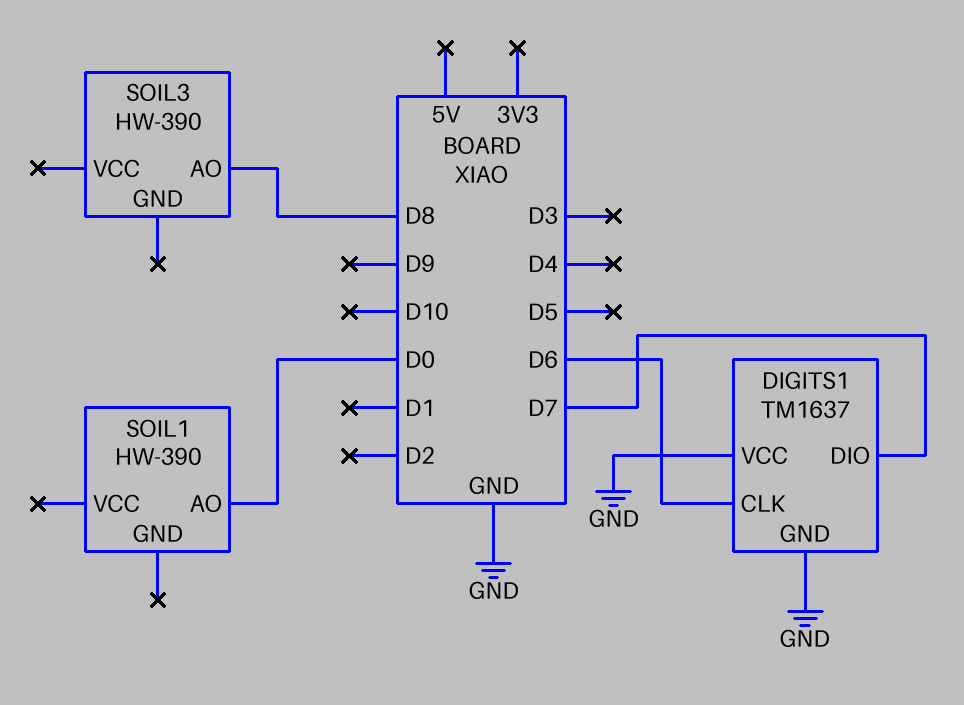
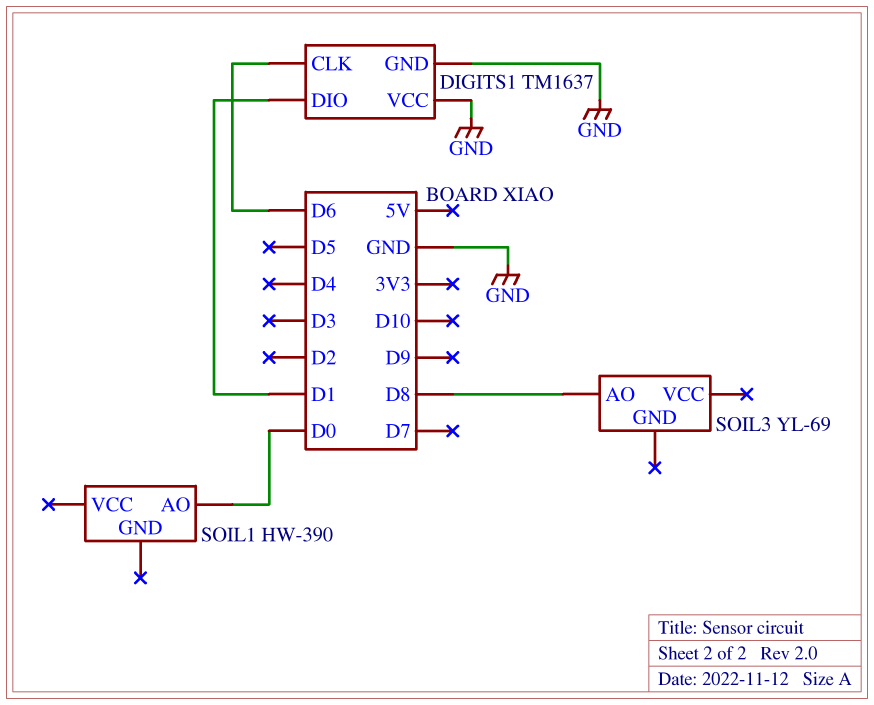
DIGITS1 pin DIO: D7 -> D1
SOIL3: HW-390 -> YL-69

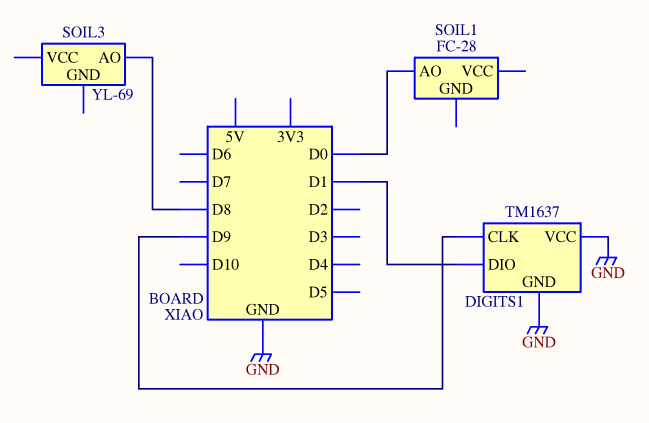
DIGITS1 pin CLK: D6 -> D9
SOIL1: HW-390 -> FC-28

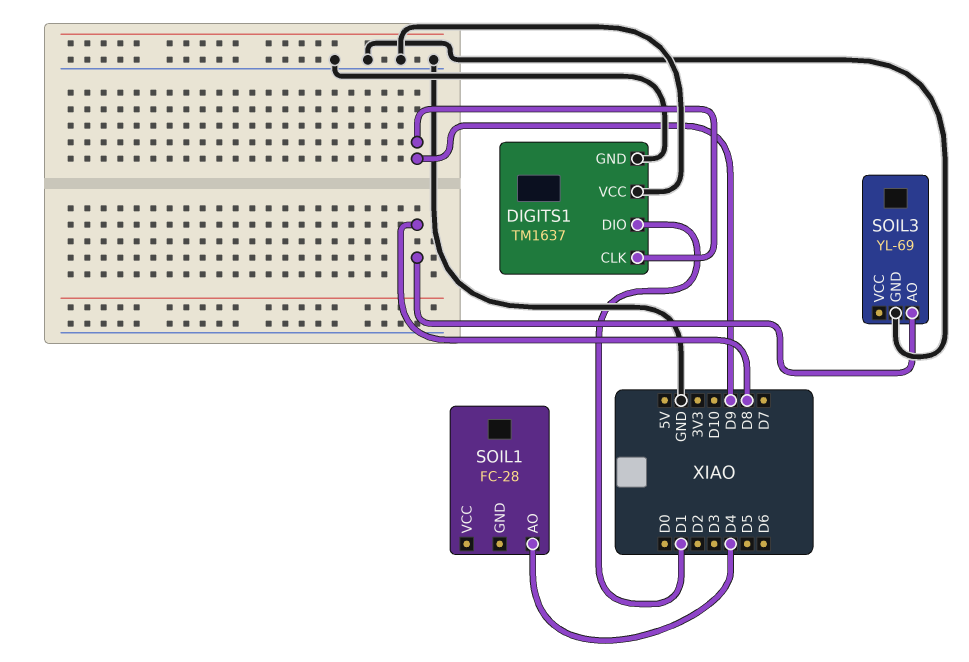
SOIL1 pin AO: D0 -> D4
SOIL3 pin GND: none -> GND

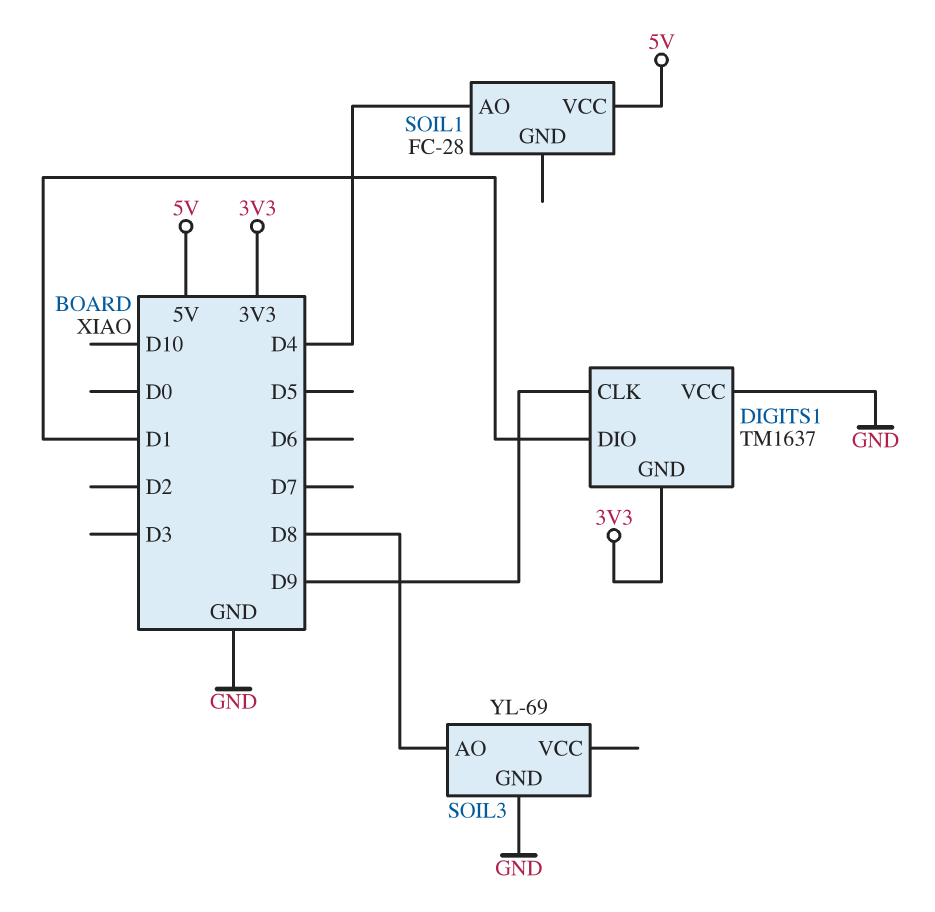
DIGITS1 pin GND: GND -> 3V3
SOIL1 pin VCC: none -> 5V

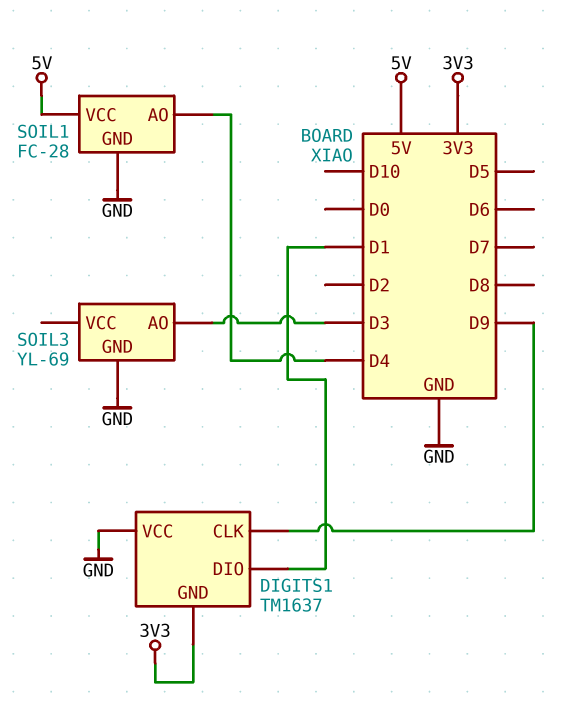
SOIL1 pin GND: none -> GND
SOIL3 pin AO: D8 -> D3

